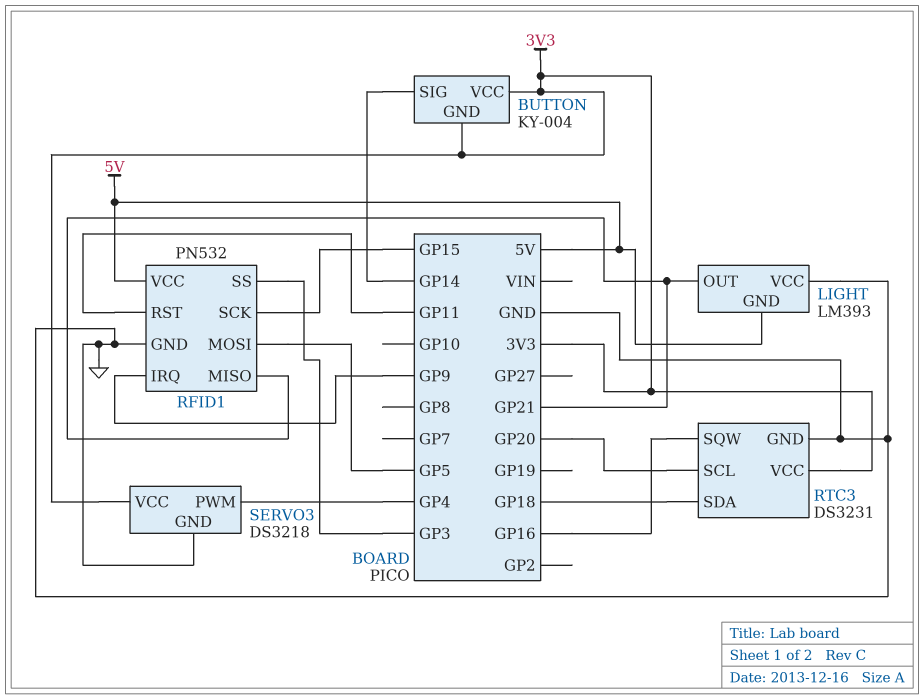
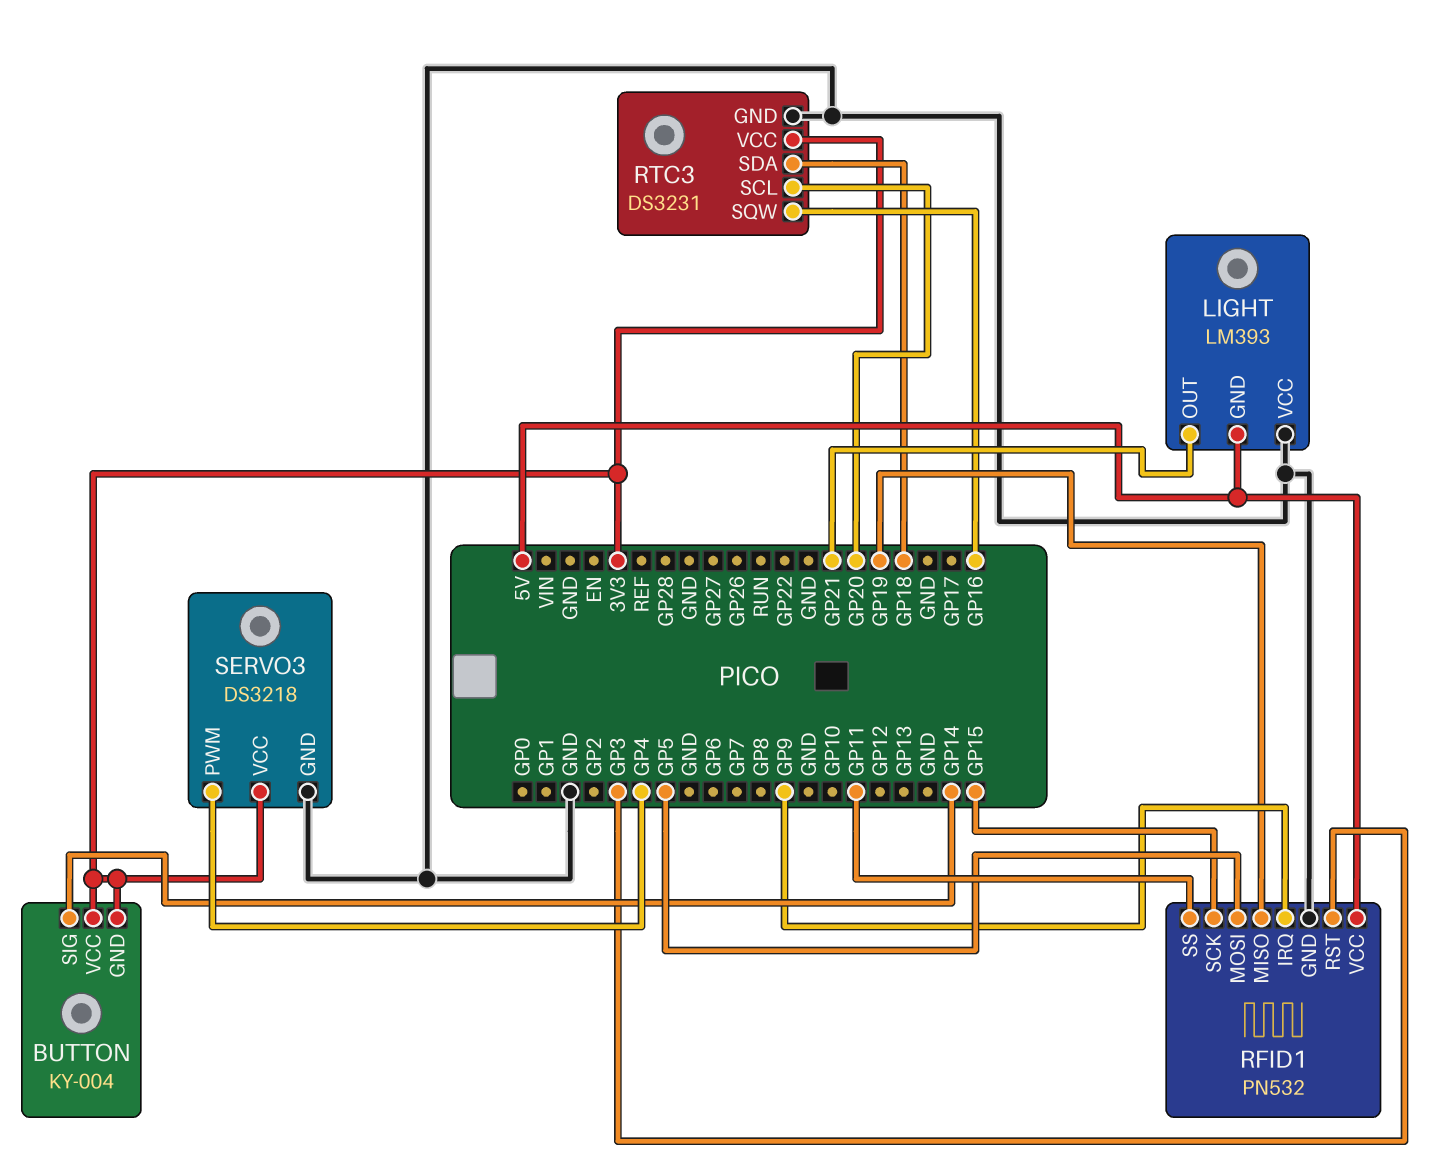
RFID1 pin MISO: GP21 -> GP19
RFID1 pin RST: GP11 -> GP3
RFID1 pin SS: GP3 -> GP11

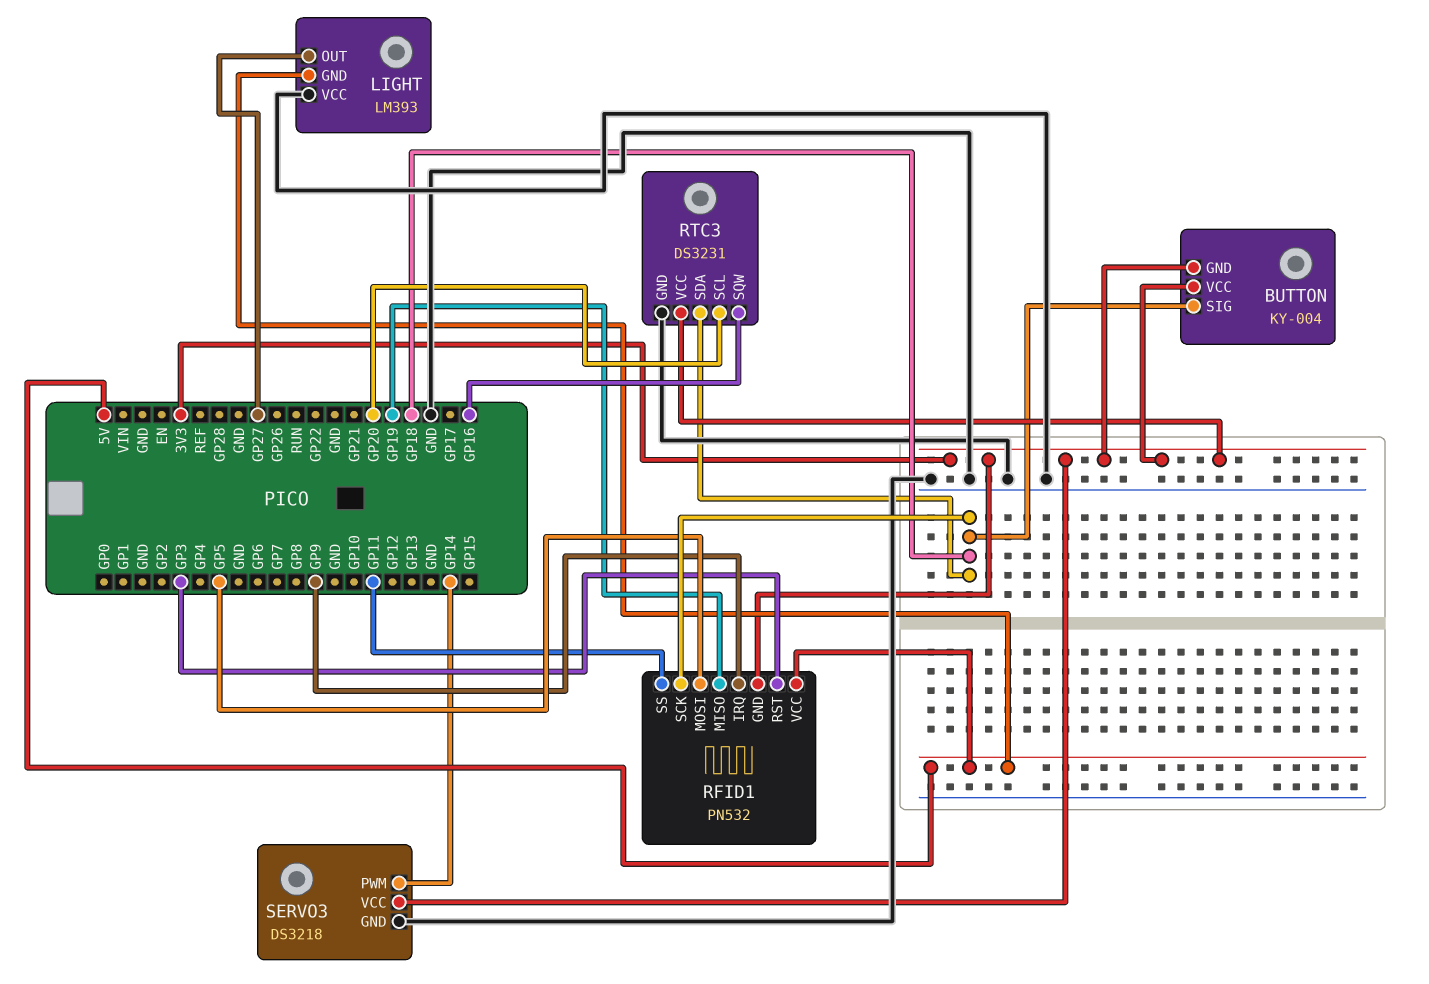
BUTTON pin SIG: GP14 -> GP18
LIGHT pin OUT: GP21 -> GP27
RFID1 pin GND: GND -> 3V3
RFID1 pin SCK: GP15 -> GP18
SERVO3 pin PWM: GP4 -> GP14

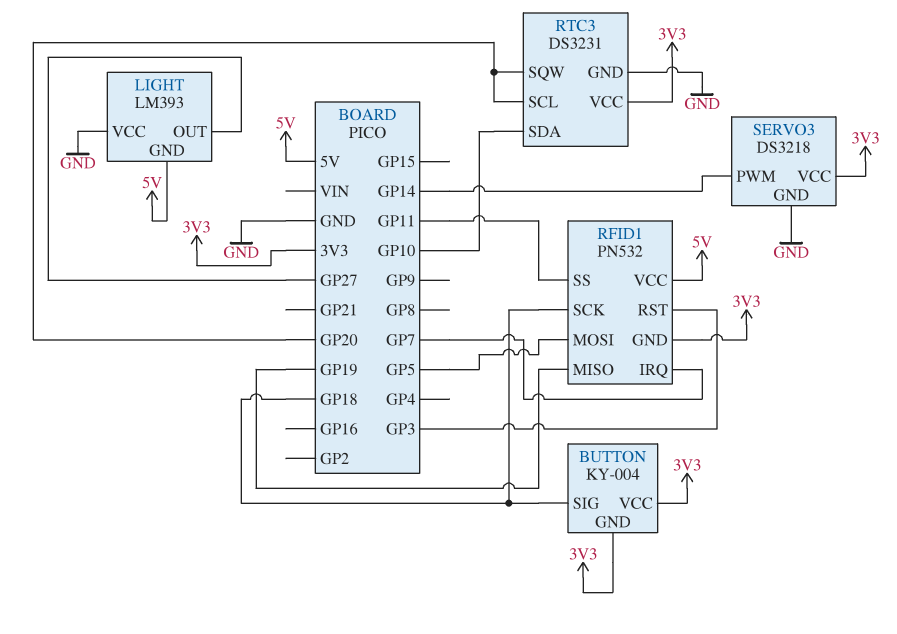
RFID1 pin IRQ: GP9 -> GP7
RTC3 pin SDA: GP18 -> GP10
RTC3 pin SQW: GP16 -> GP20

